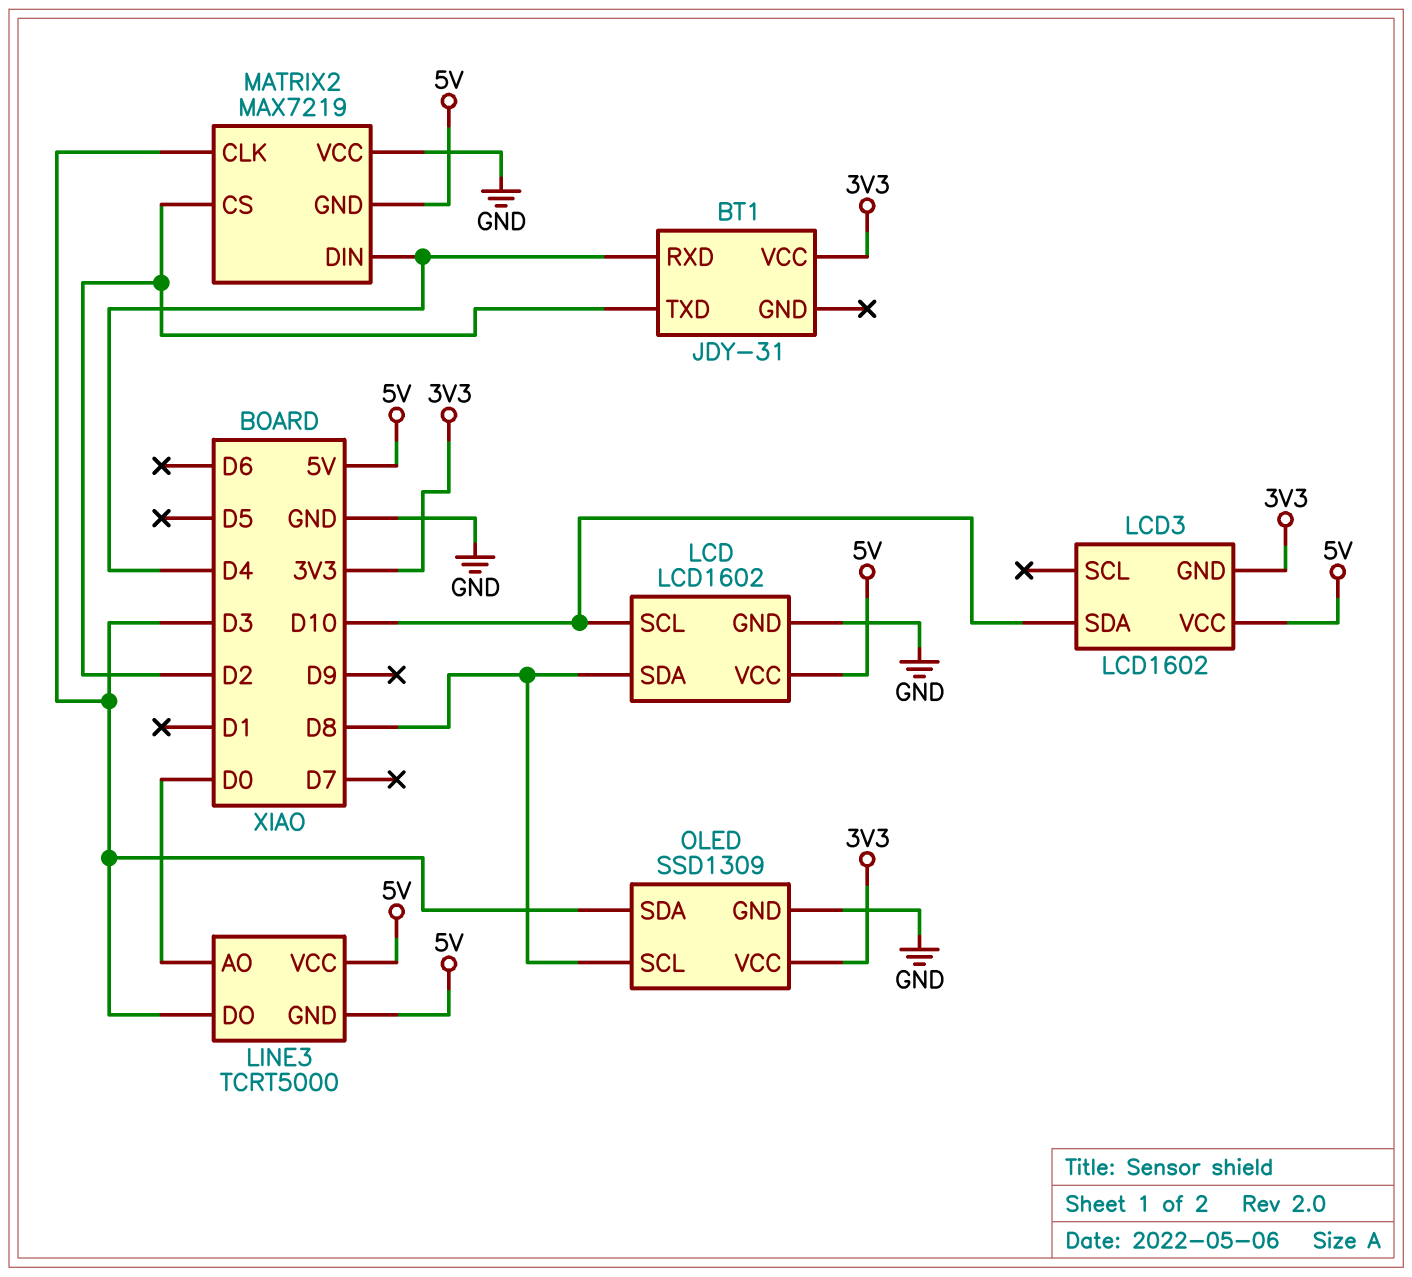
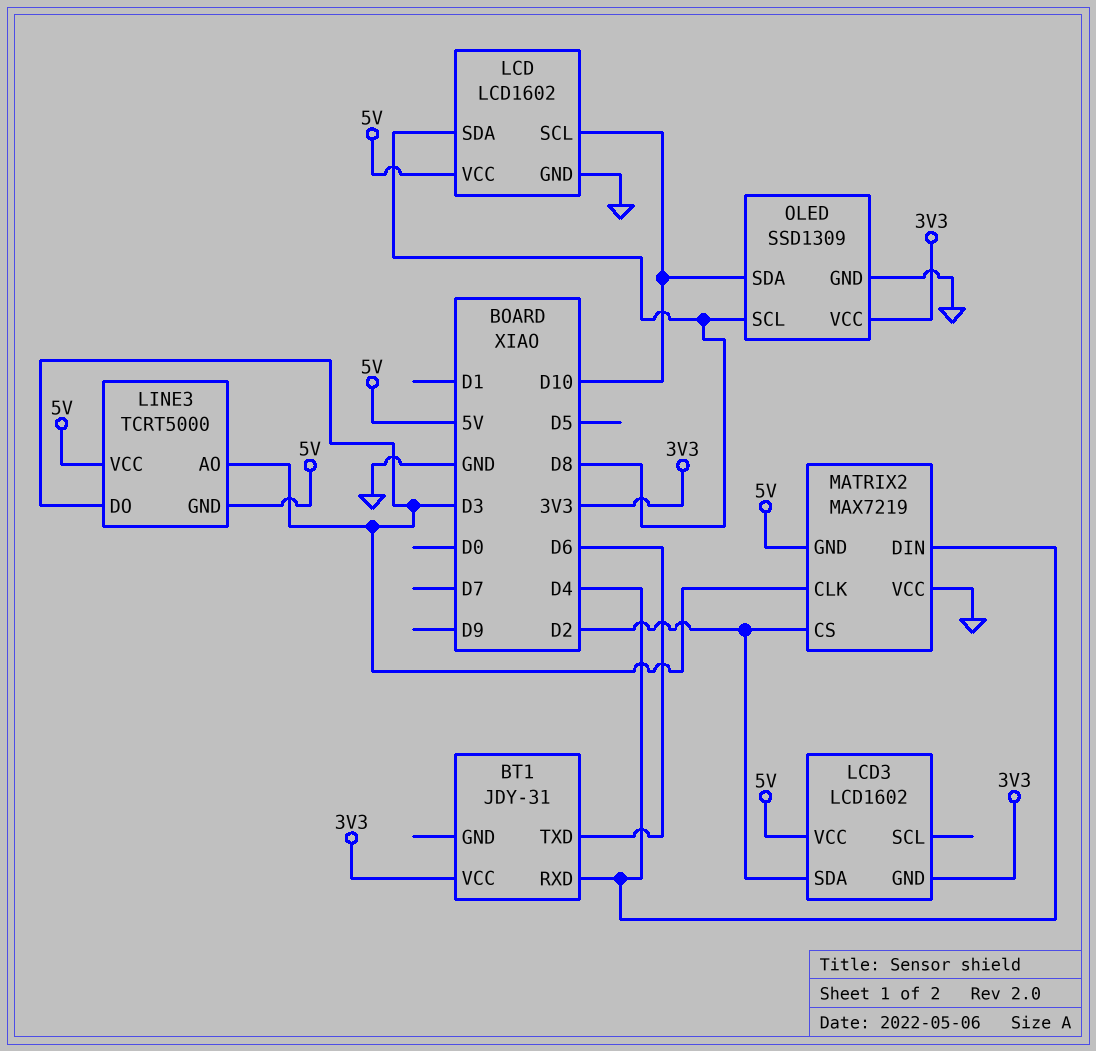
BT1 pin TXD: D2 -> D6
LCD3 pin SDA: D10 -> D2
LINE3 pin AO: D0 -> D3
OLED pin SDA: D3 -> D10

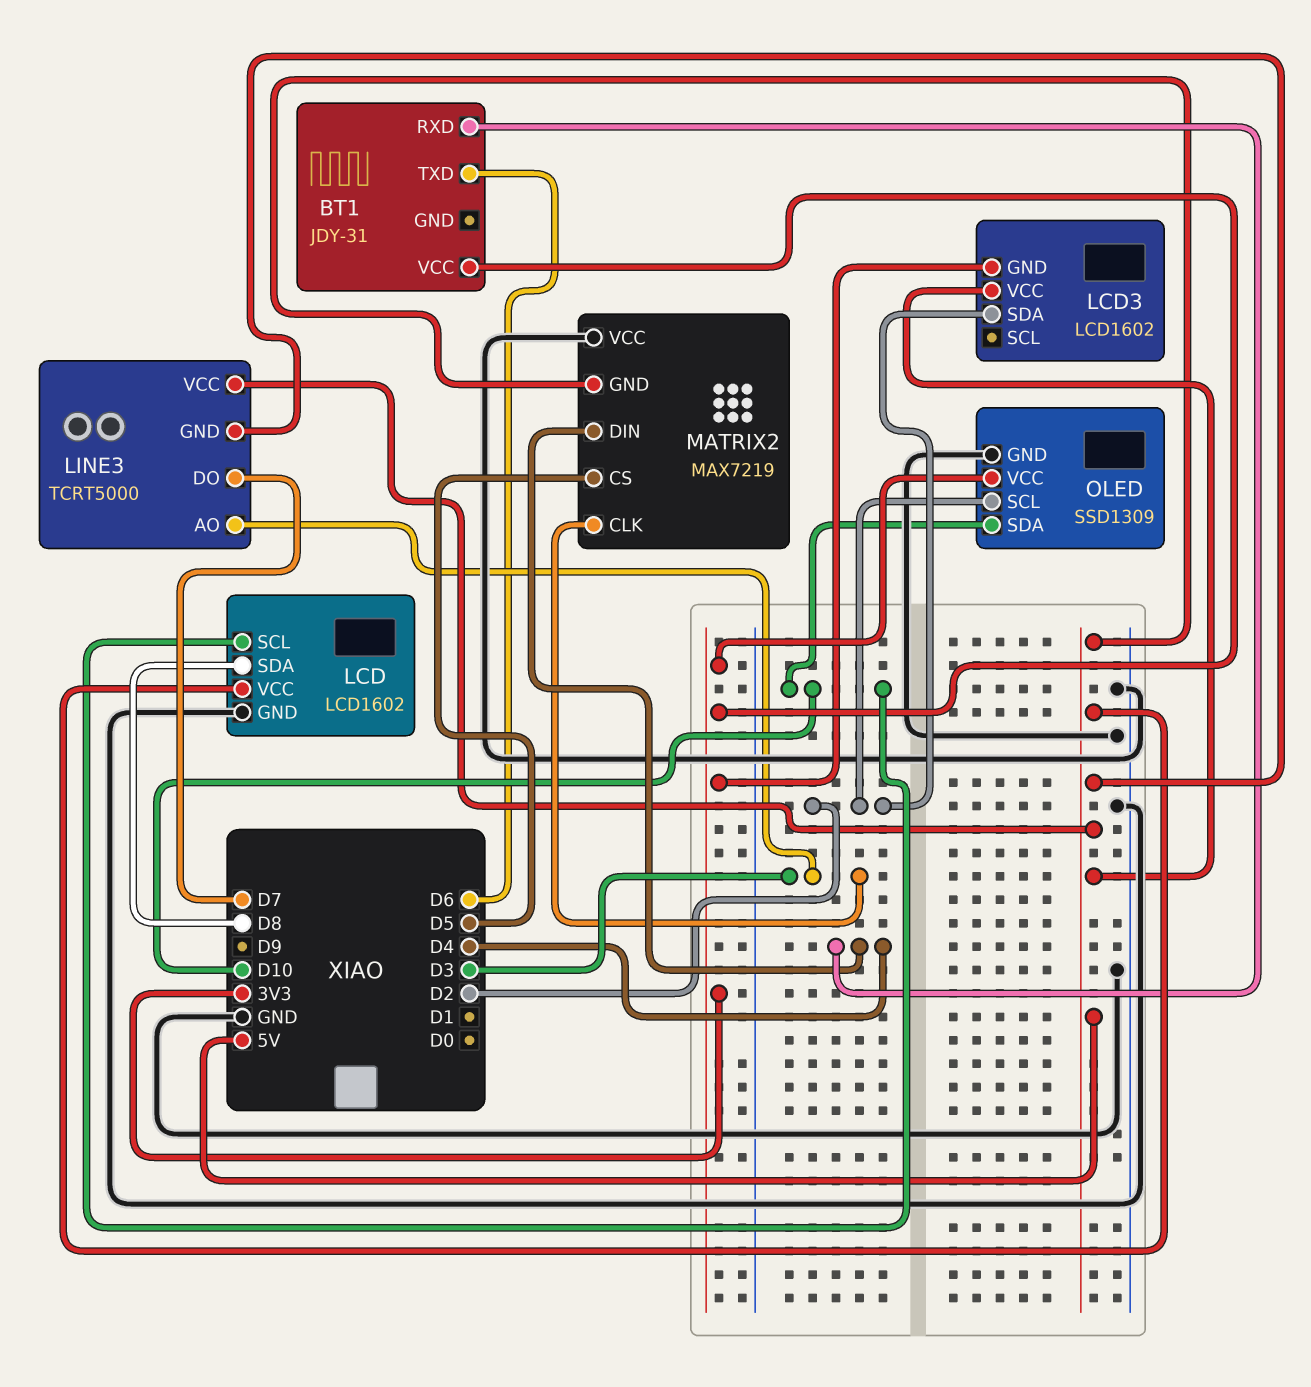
LINE3 pin DO: D3 -> D7
MATRIX2 pin CS: D2 -> D5
OLED pin SCL: D8 -> D2

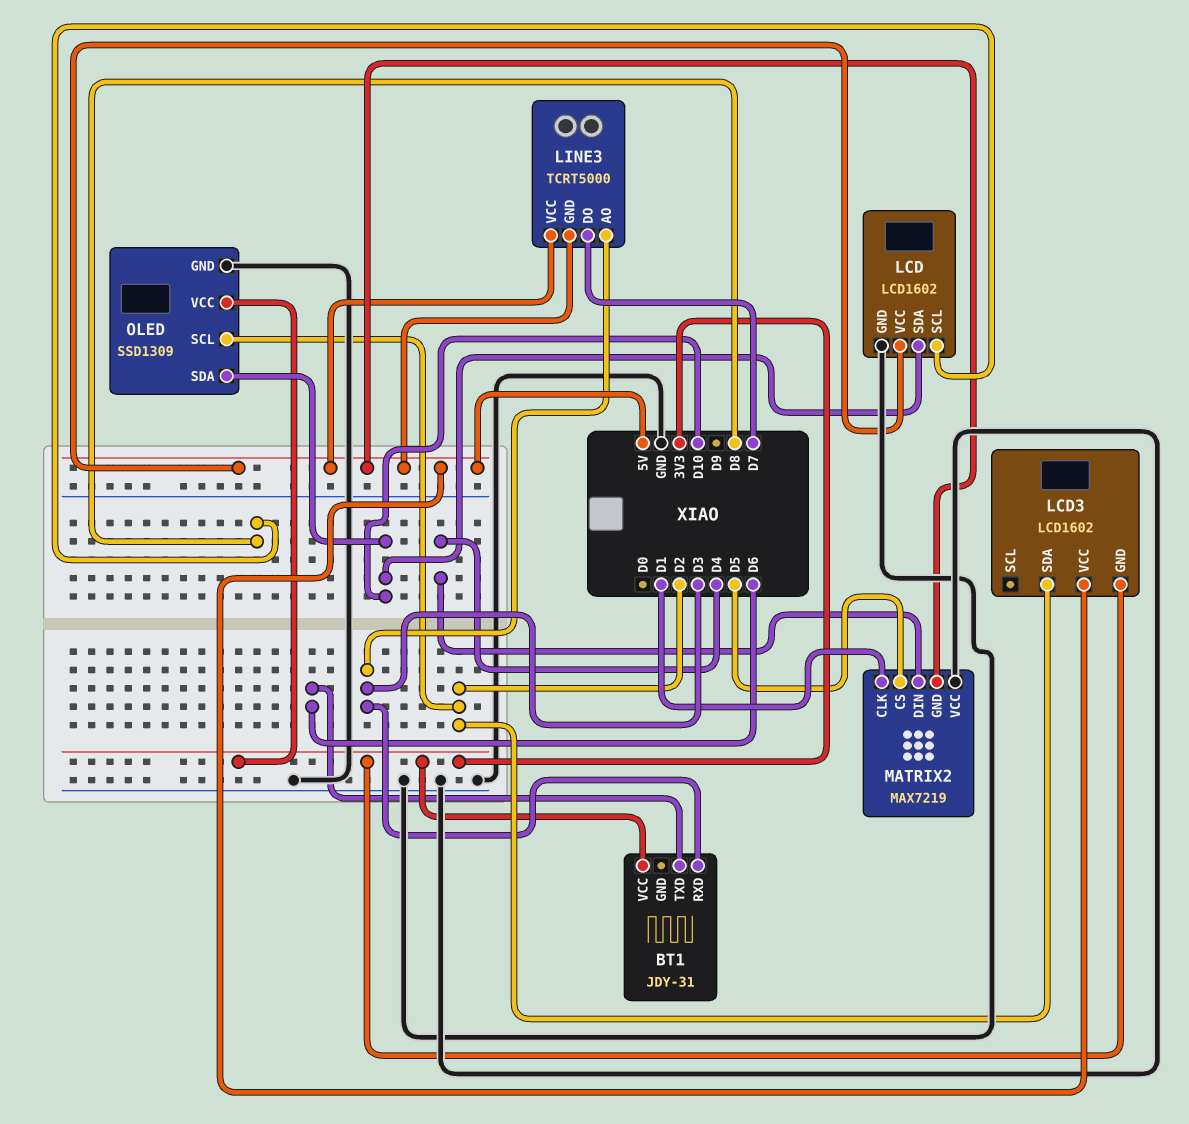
BT1 pin RXD: D4 -> D3
LCD pin SCL: D10 -> D8
LCD pin SDA: D8 -> D10
MATRIX2 pin CLK: D3 -> D1

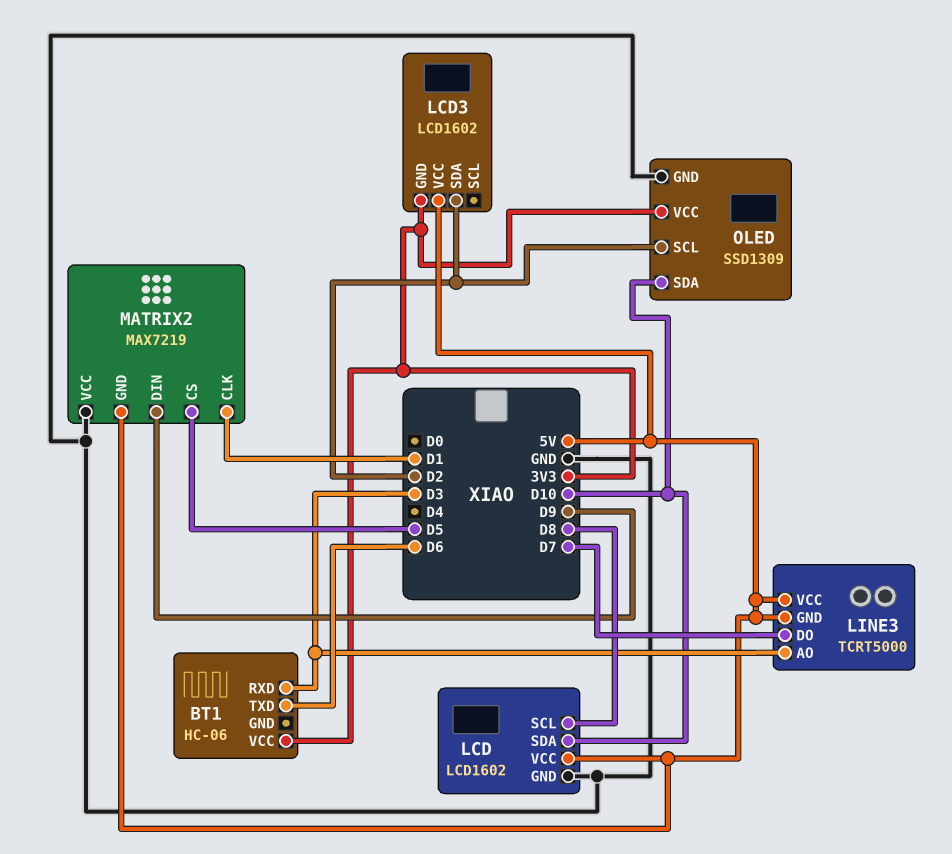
BT1: JDY-31 -> HC-06
MATRIX2 pin DIN: D4 -> D9

